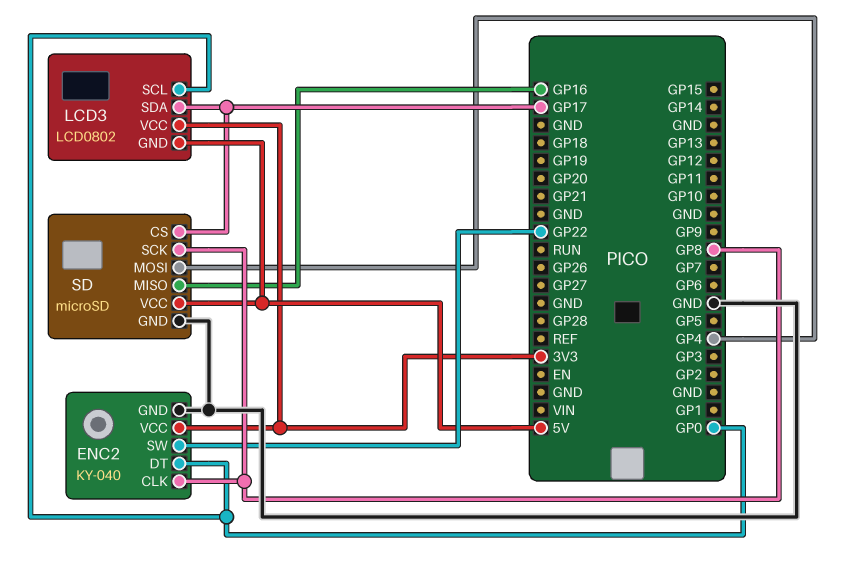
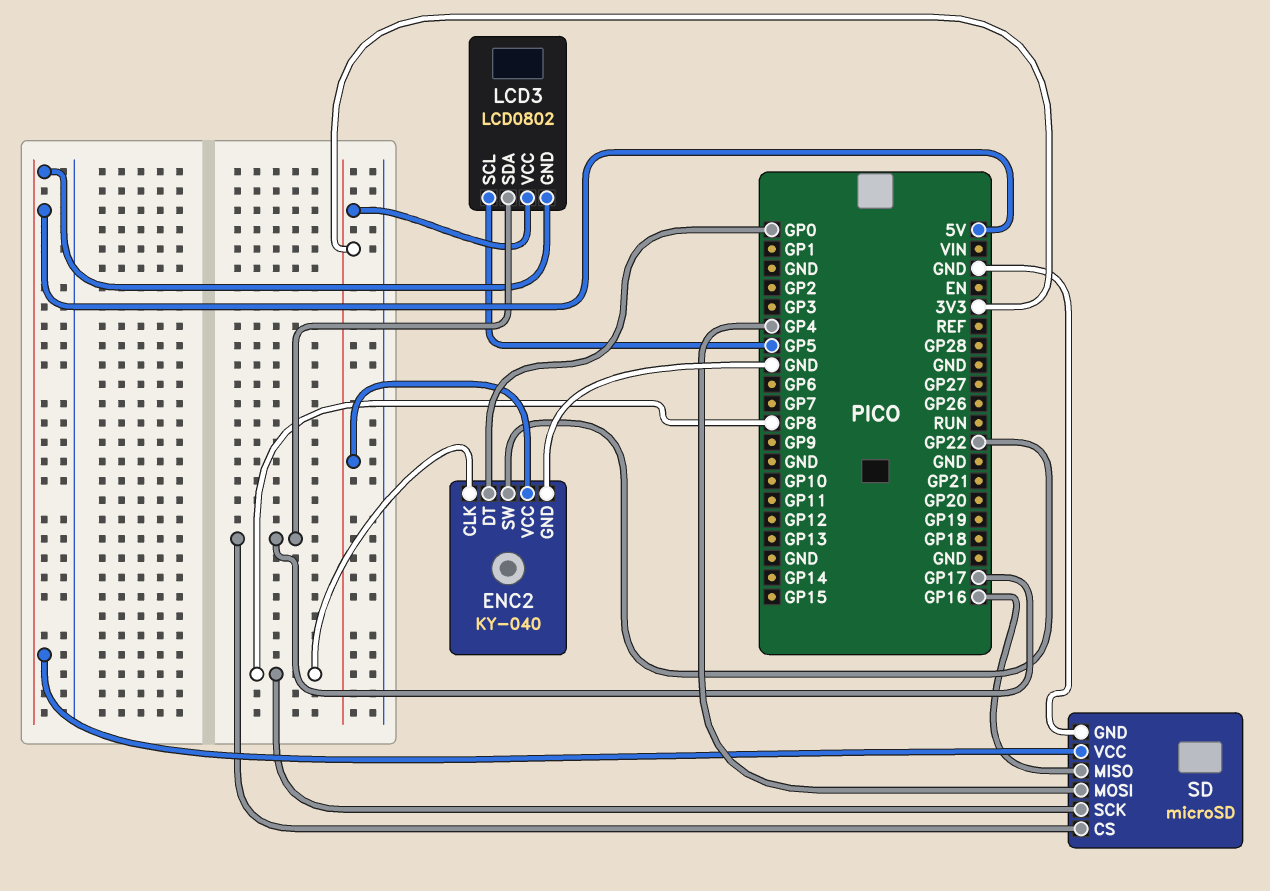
LCD3 pin SCL: GP0 -> GP5

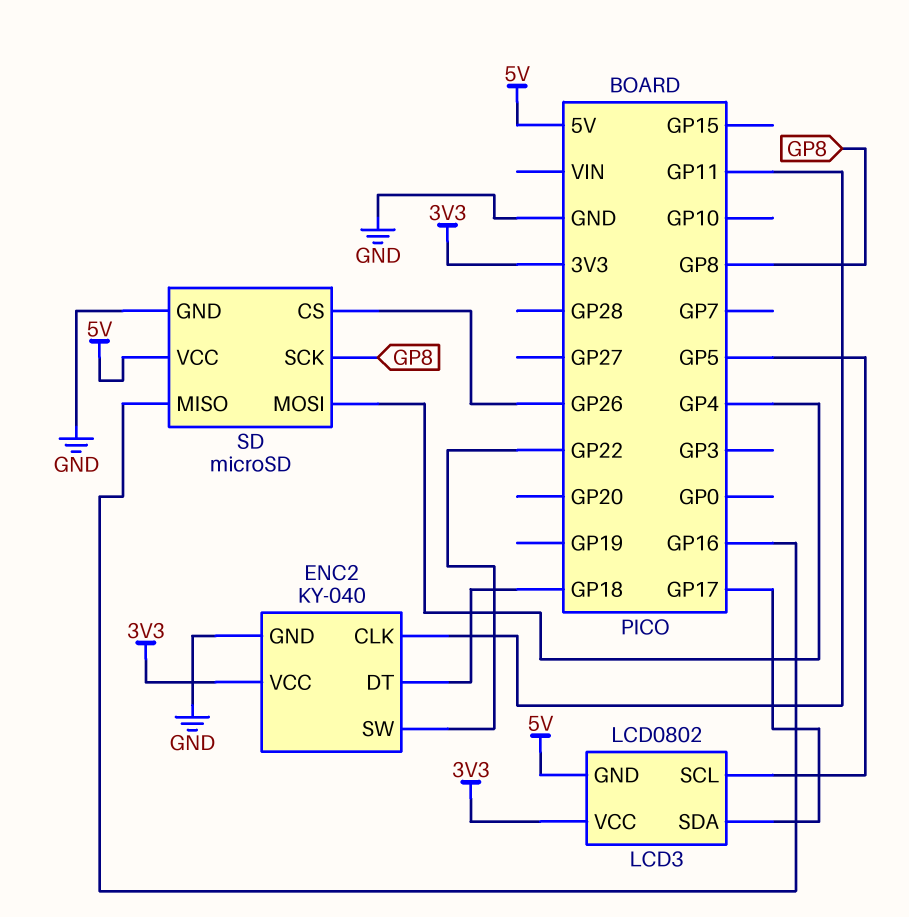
ENC2 pin CLK: GP8 -> GP11
ENC2 pin DT: GP0 -> GP18
SD pin CS: GP17 -> GP26

